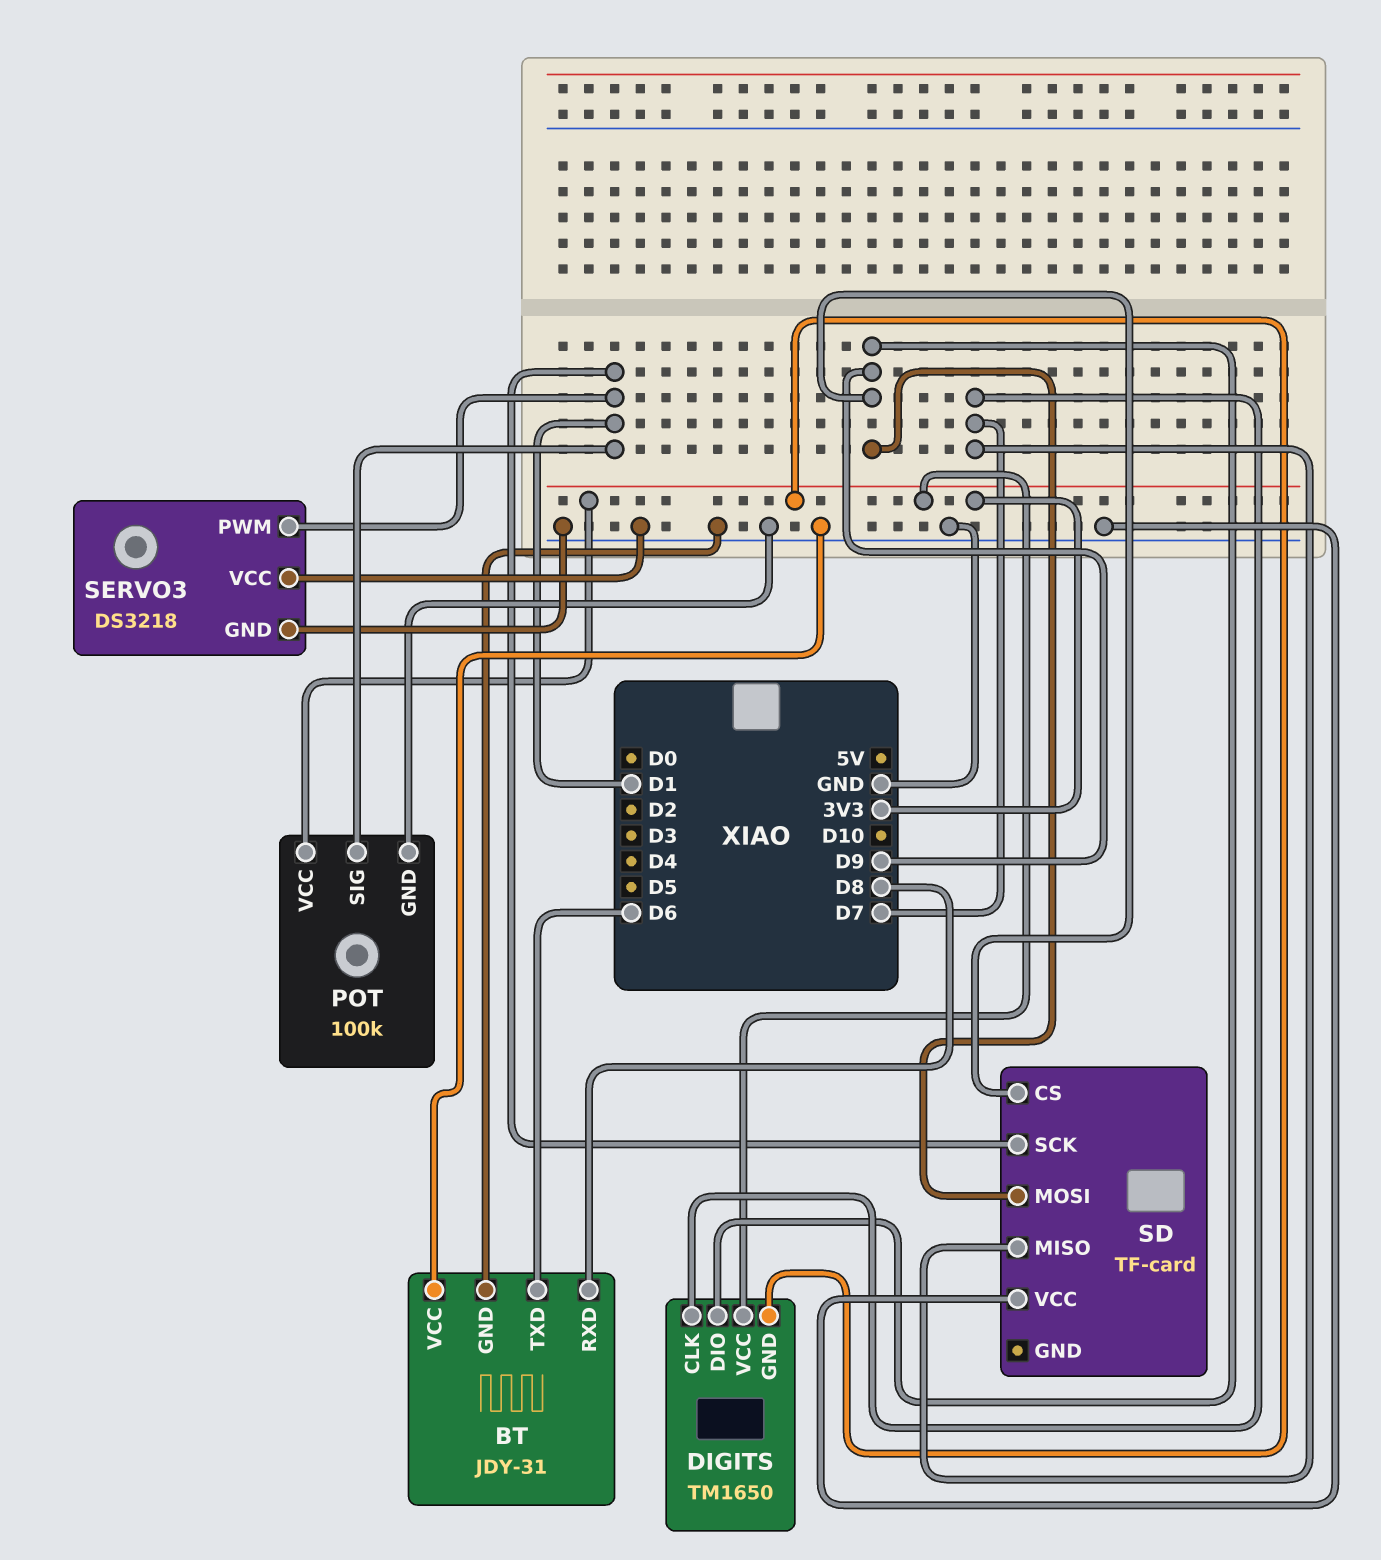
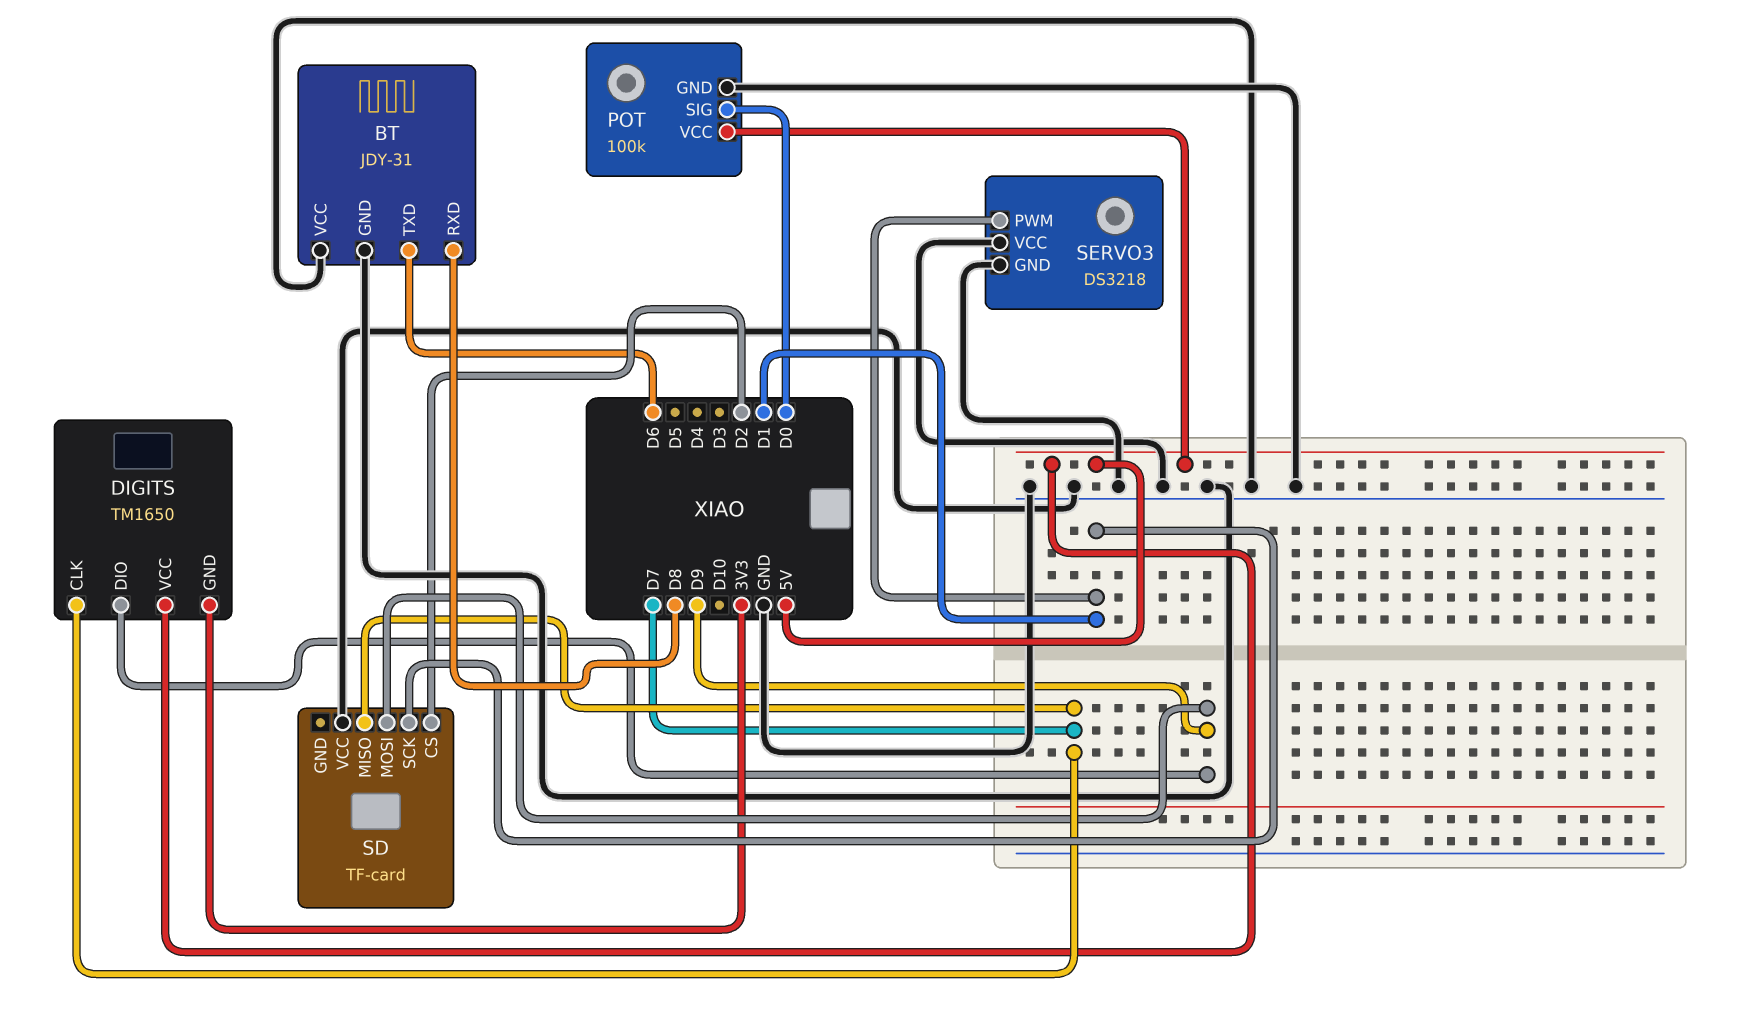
DIGITS pin VCC: 3V3 -> 5V
POT pin SIG: D1 -> D0
POT pin VCC: 3V3 -> 5V
SD pin CS: D9 -> D2

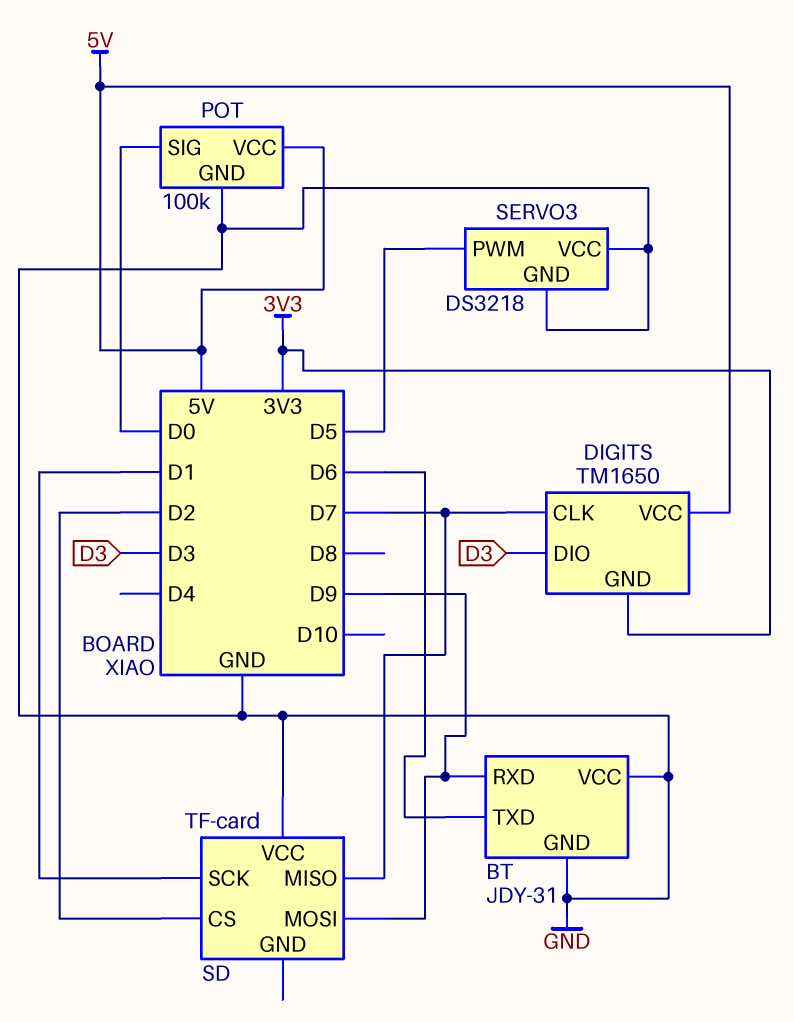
BT pin RXD: D8 -> D9
DIGITS pin DIO: D9 -> D3
SERVO3 pin PWM: D1 -> D5

